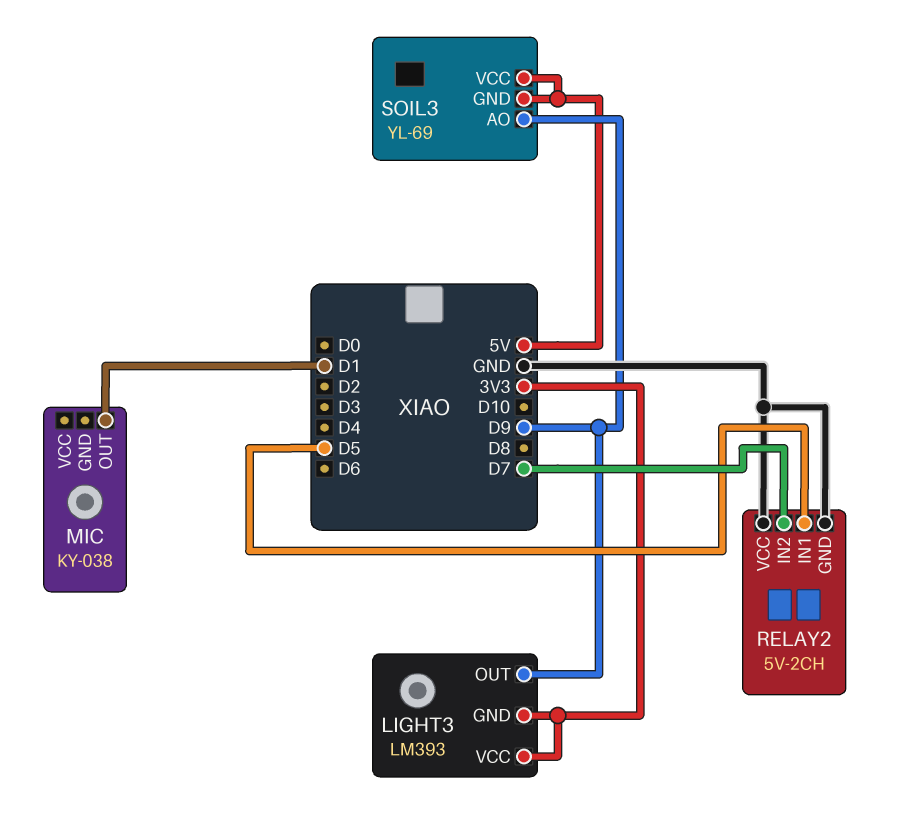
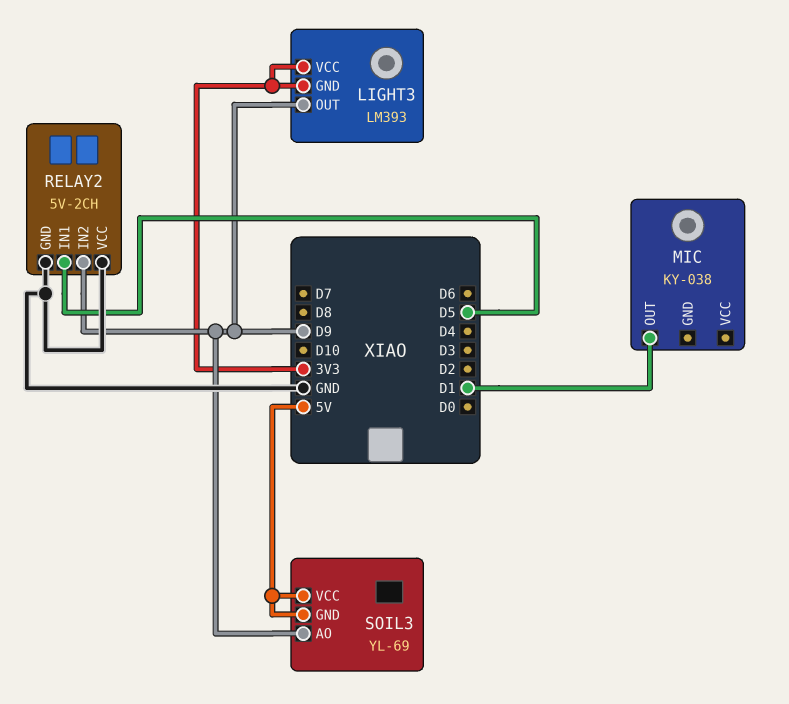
RELAY2 pin IN2: D7 -> D9

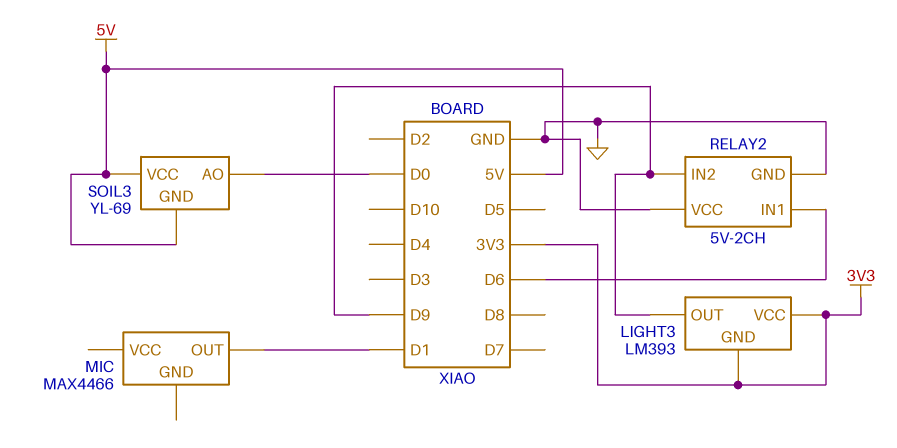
MIC: KY-038 -> MAX4466
RELAY2 pin IN1: D5 -> D6
SOIL3 pin AO: D9 -> D0

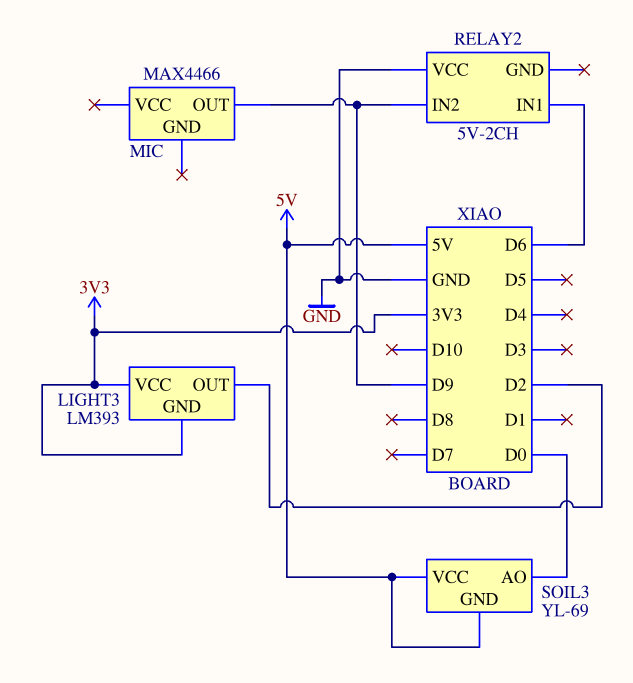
LIGHT3 pin OUT: D9 -> D2
MIC pin OUT: D1 -> D9
RELAY2 pin GND: GND -> none

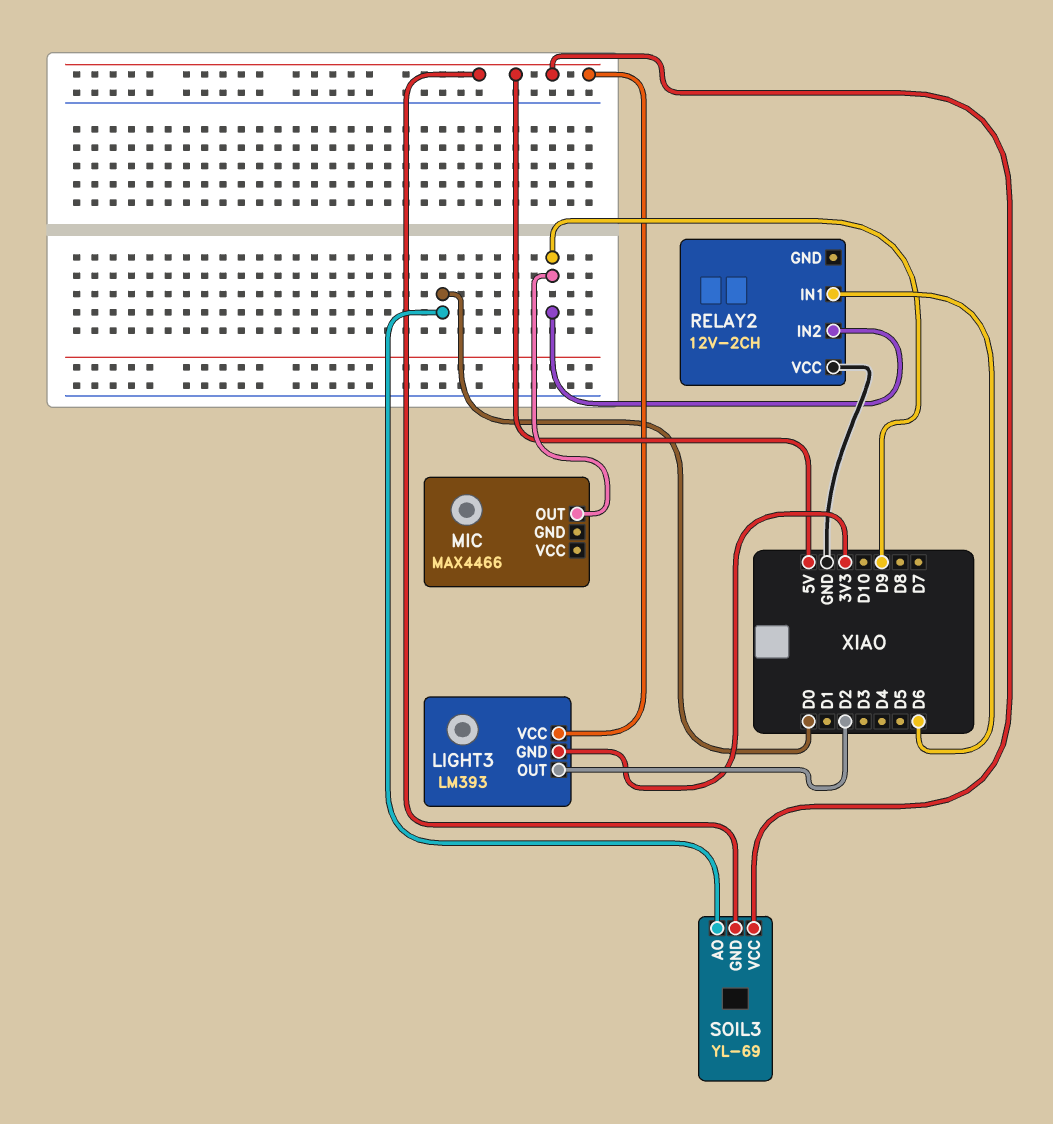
LIGHT3 pin VCC: 3V3 -> 5V
RELAY2: 5V-2CH -> 12V-2CH

